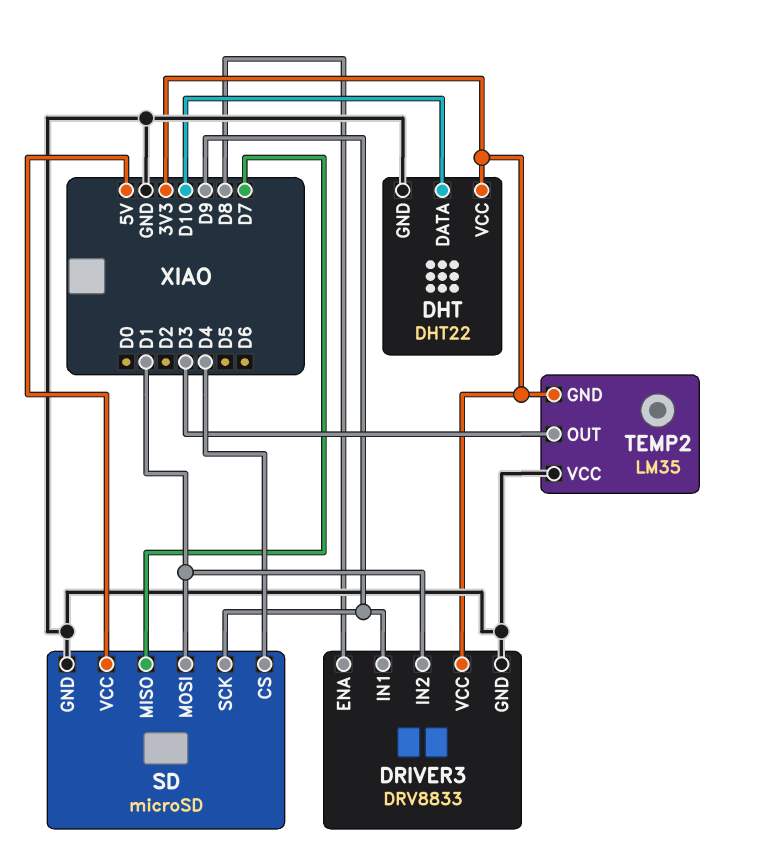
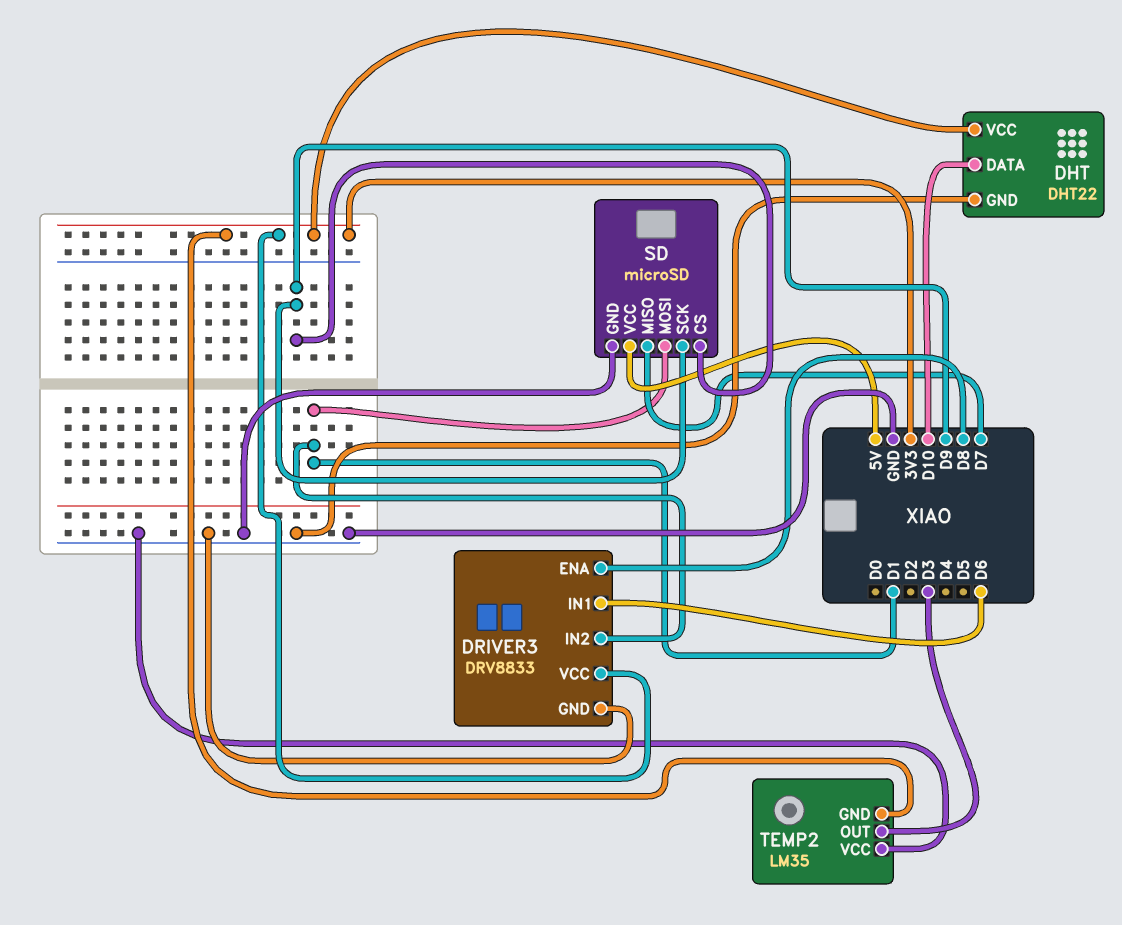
DRIVER3 pin IN1: D9 -> D6
SD pin CS: D4 -> D9

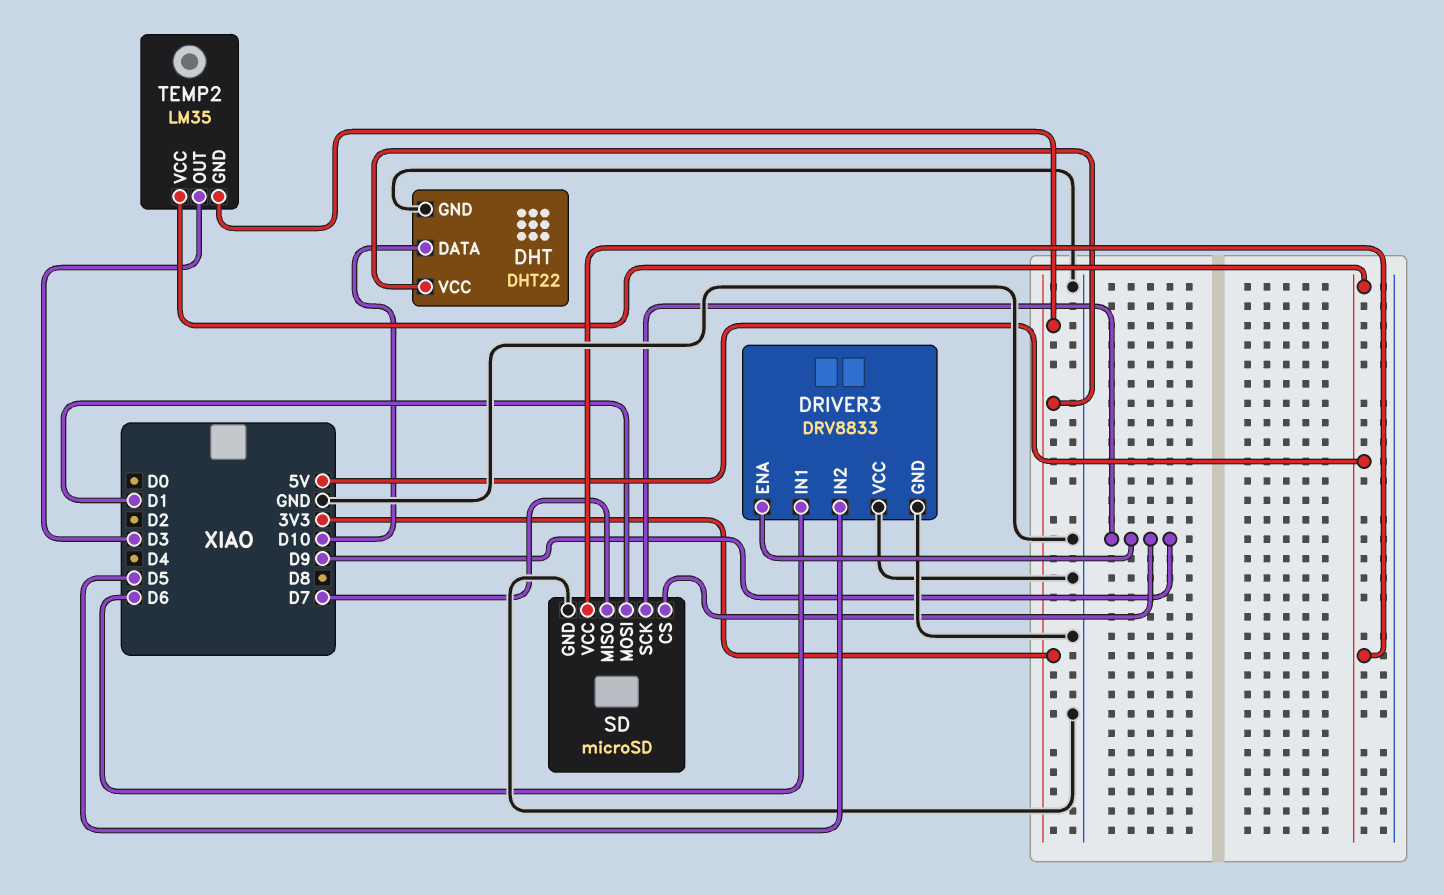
DRIVER3 pin ENA: D8 -> D9
DRIVER3 pin IN2: D1 -> D5
DRIVER3 pin VCC: 3V3 -> GND
TEMP2 pin VCC: GND -> 5V

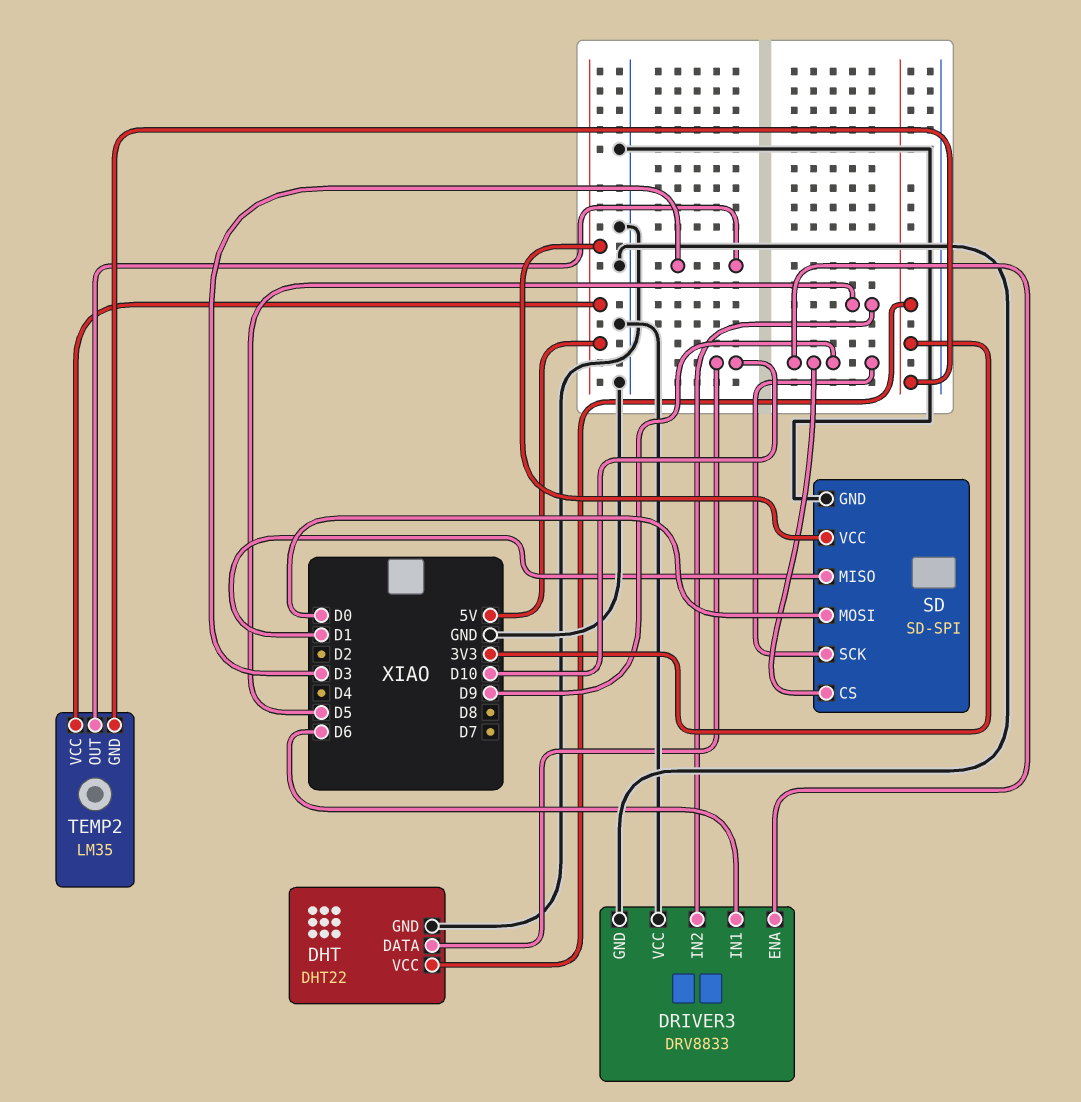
SD: microSD -> SD-SPI
SD pin MISO: D7 -> D1
SD pin MOSI: D1 -> D0

